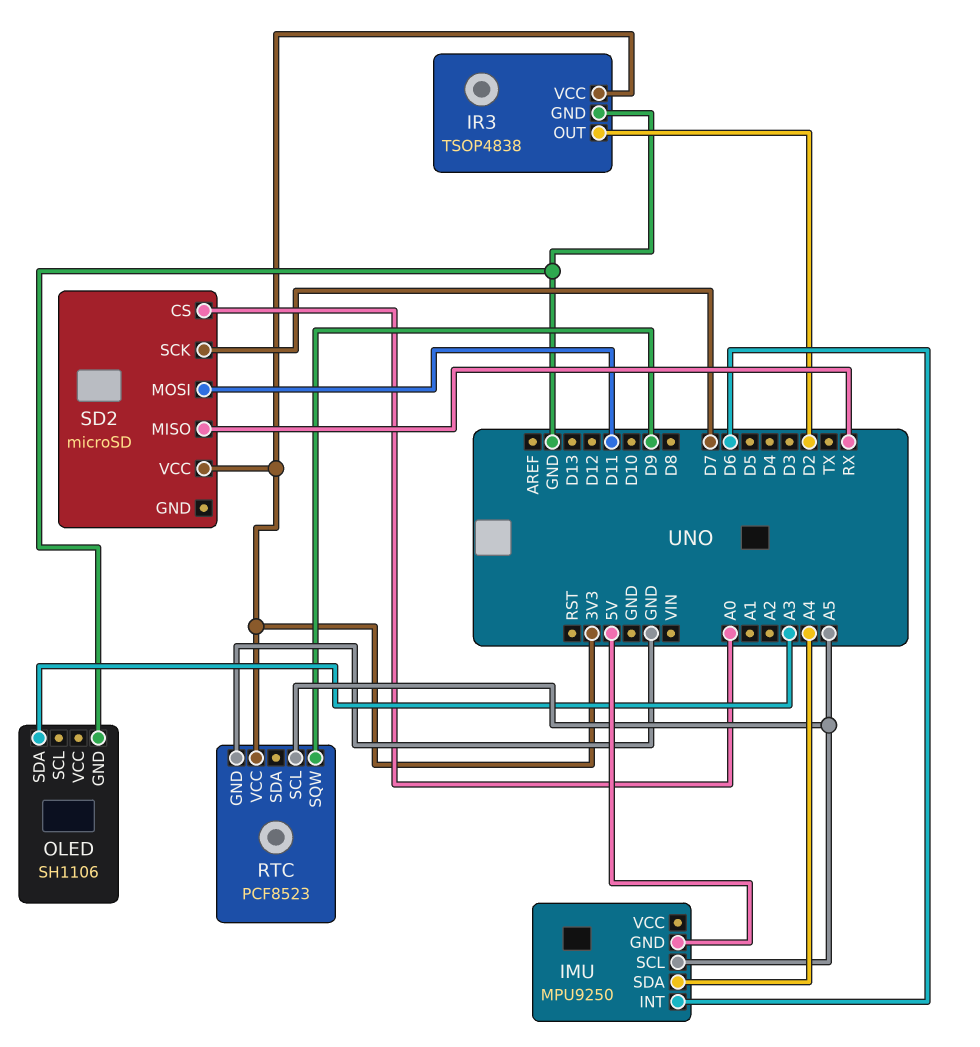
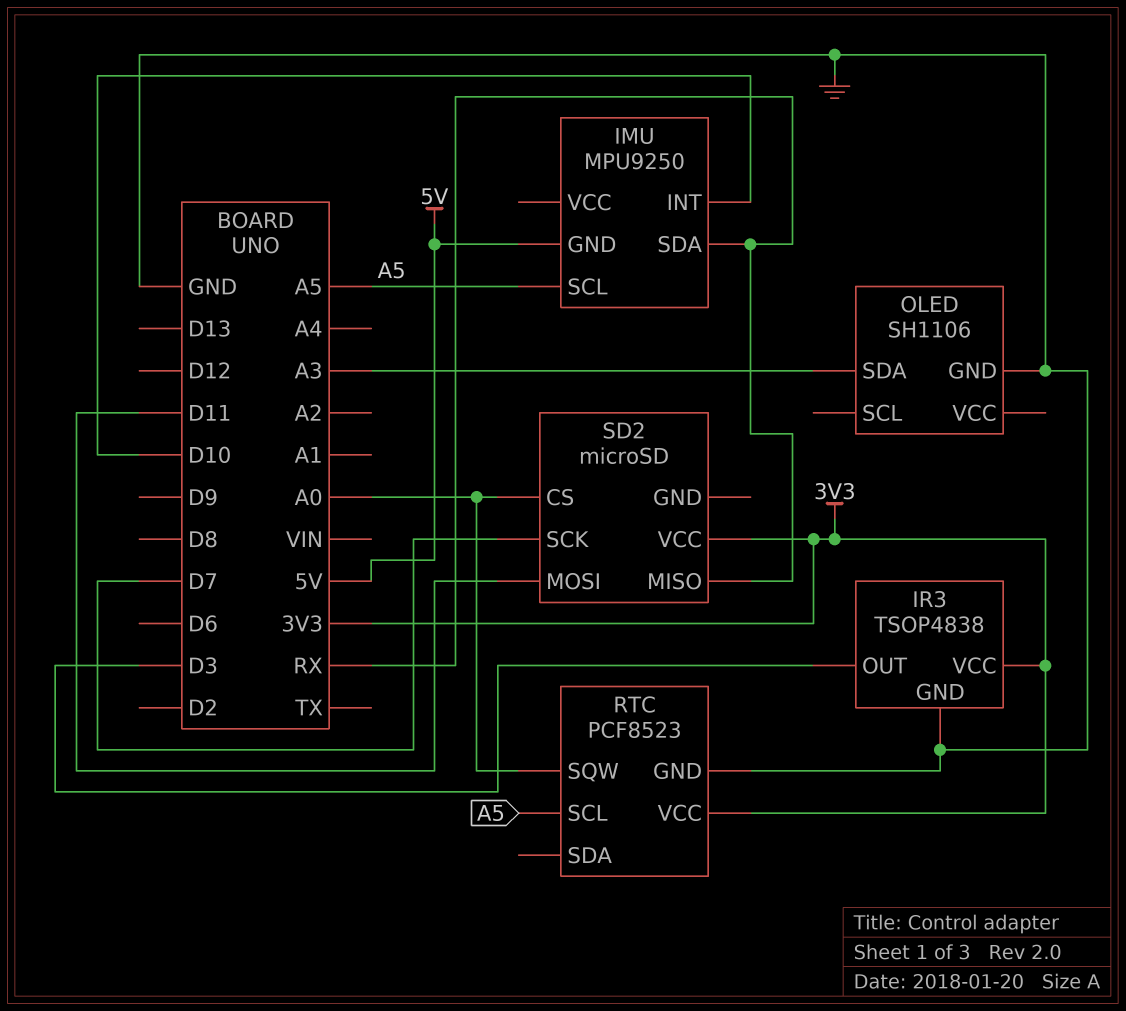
IMU pin INT: D6 -> D10
IMU pin SDA: A4 -> RX
IR3 pin OUT: D2 -> D3
RTC pin SQW: D9 -> A0

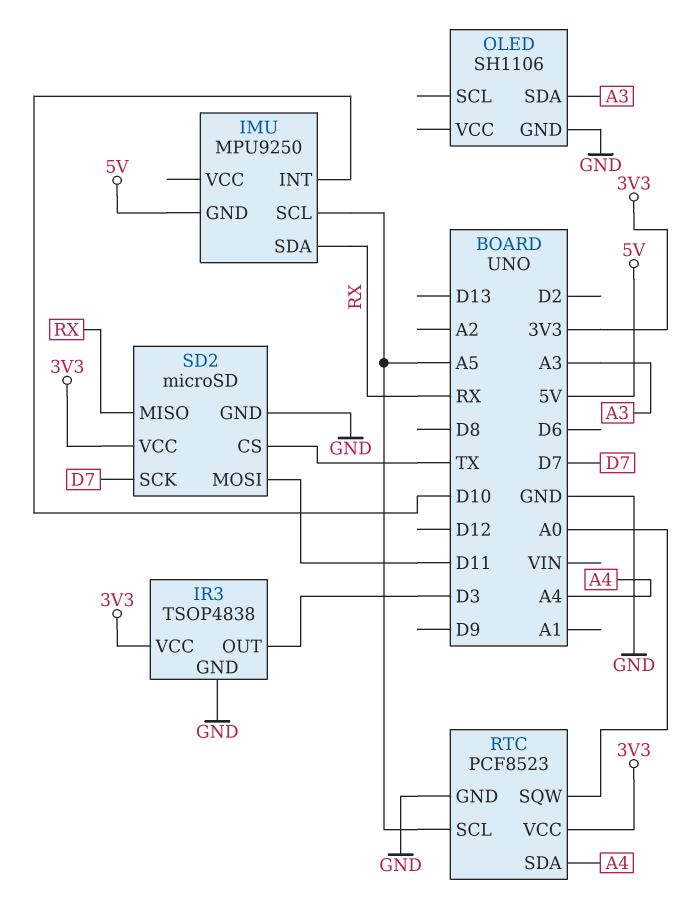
RTC pin SDA: none -> A4
SD2 pin CS: A0 -> TX
SD2 pin GND: none -> GND

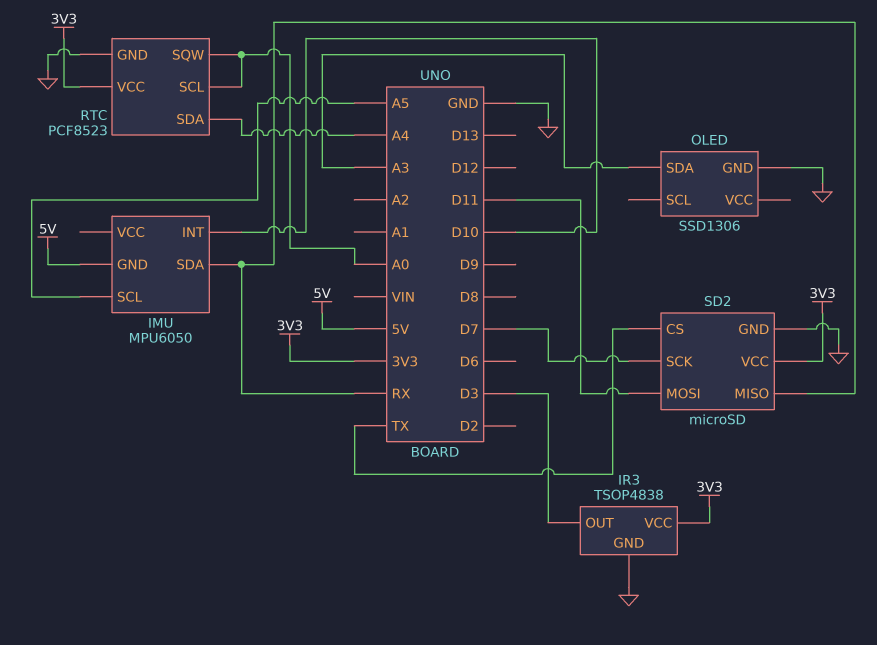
IMU: MPU9250 -> MPU6050
OLED: SH1106 -> SSD1306
RTC pin SCL: A5 -> A0

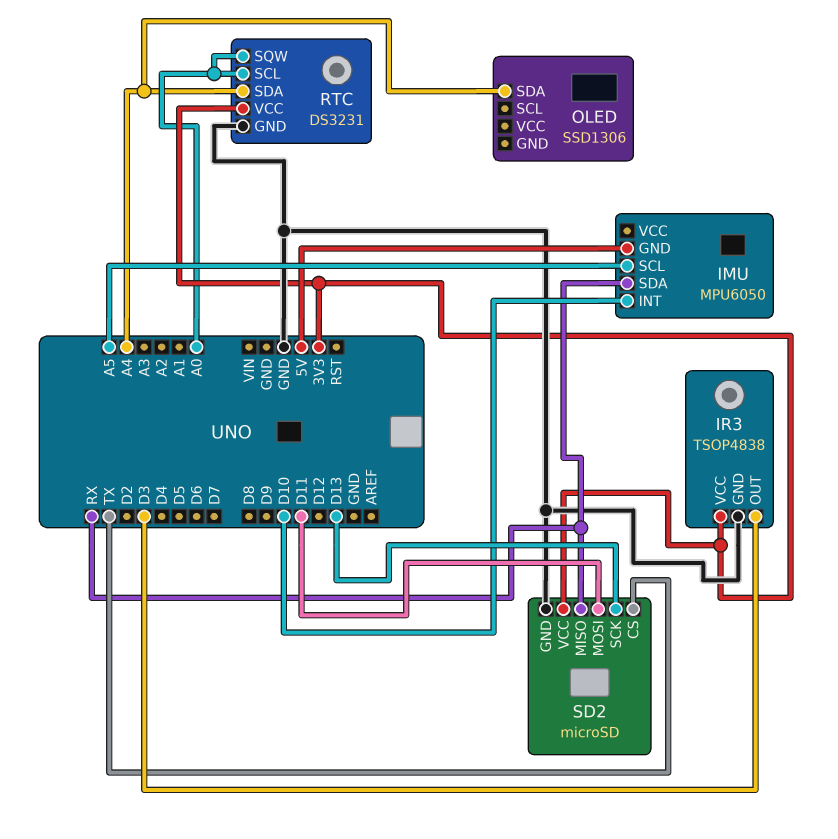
OLED pin GND: GND -> none
OLED pin SDA: A3 -> A4
RTC: PCF8523 -> DS3231
SD2 pin SCK: D7 -> D13

